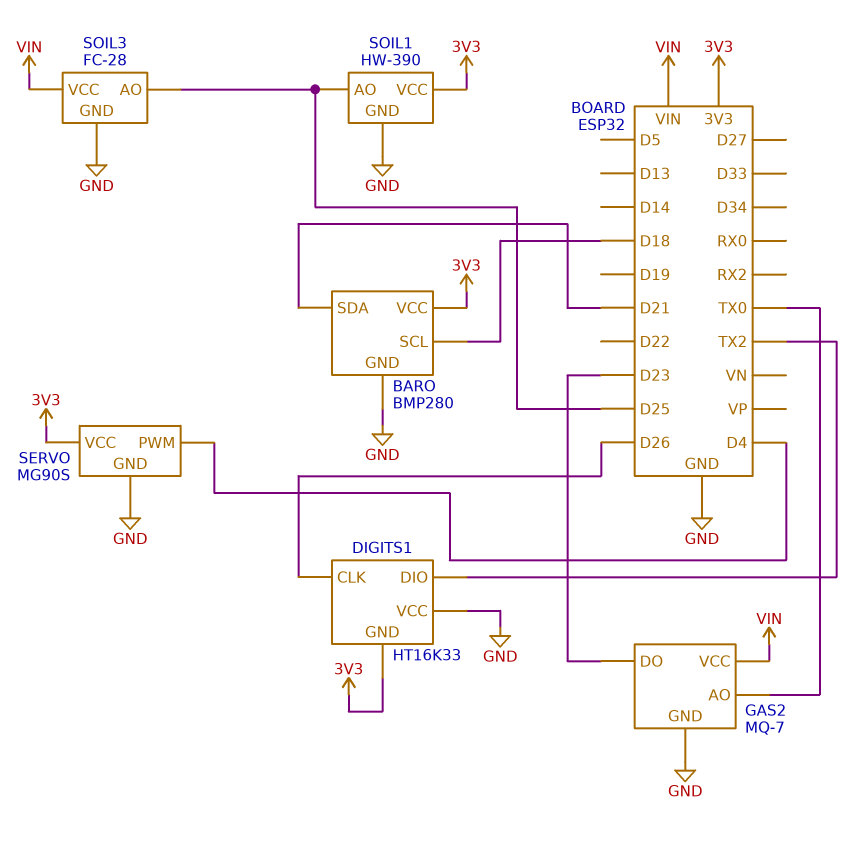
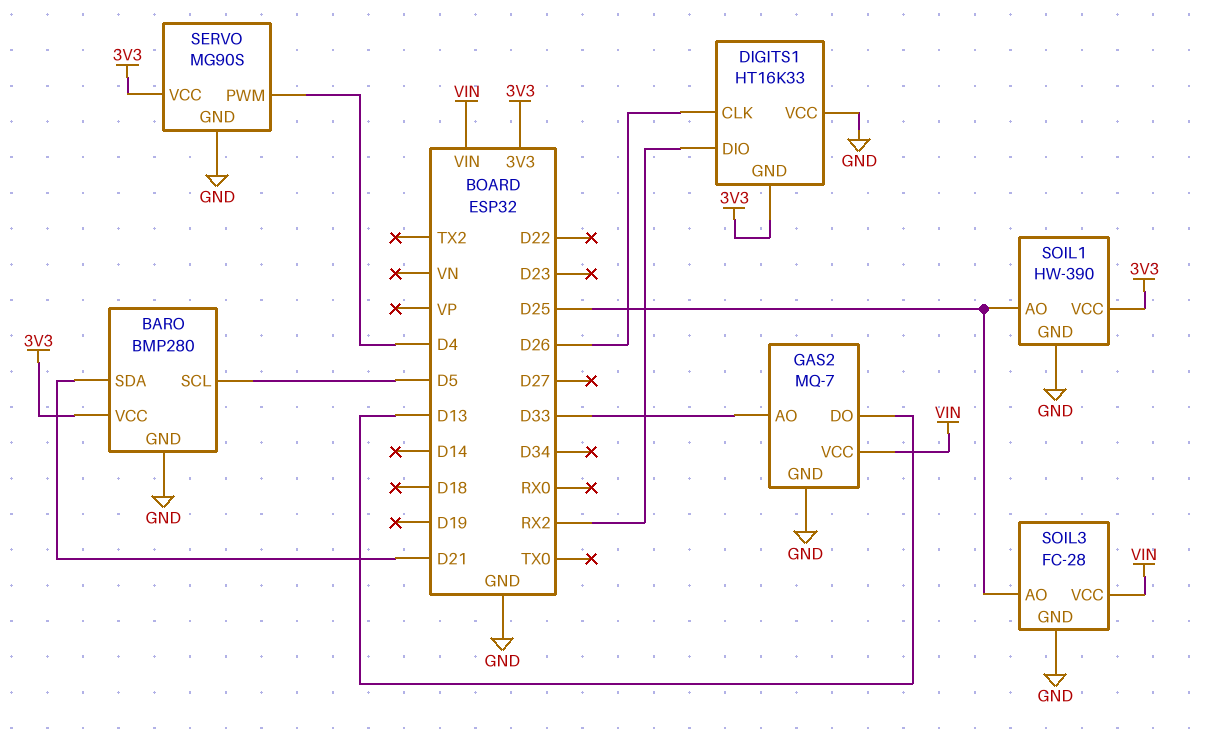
BARO pin SCL: D18 -> D5
DIGITS1 pin DIO: TX2 -> RX2
GAS2 pin AO: TX0 -> D33
GAS2 pin DO: D23 -> D13

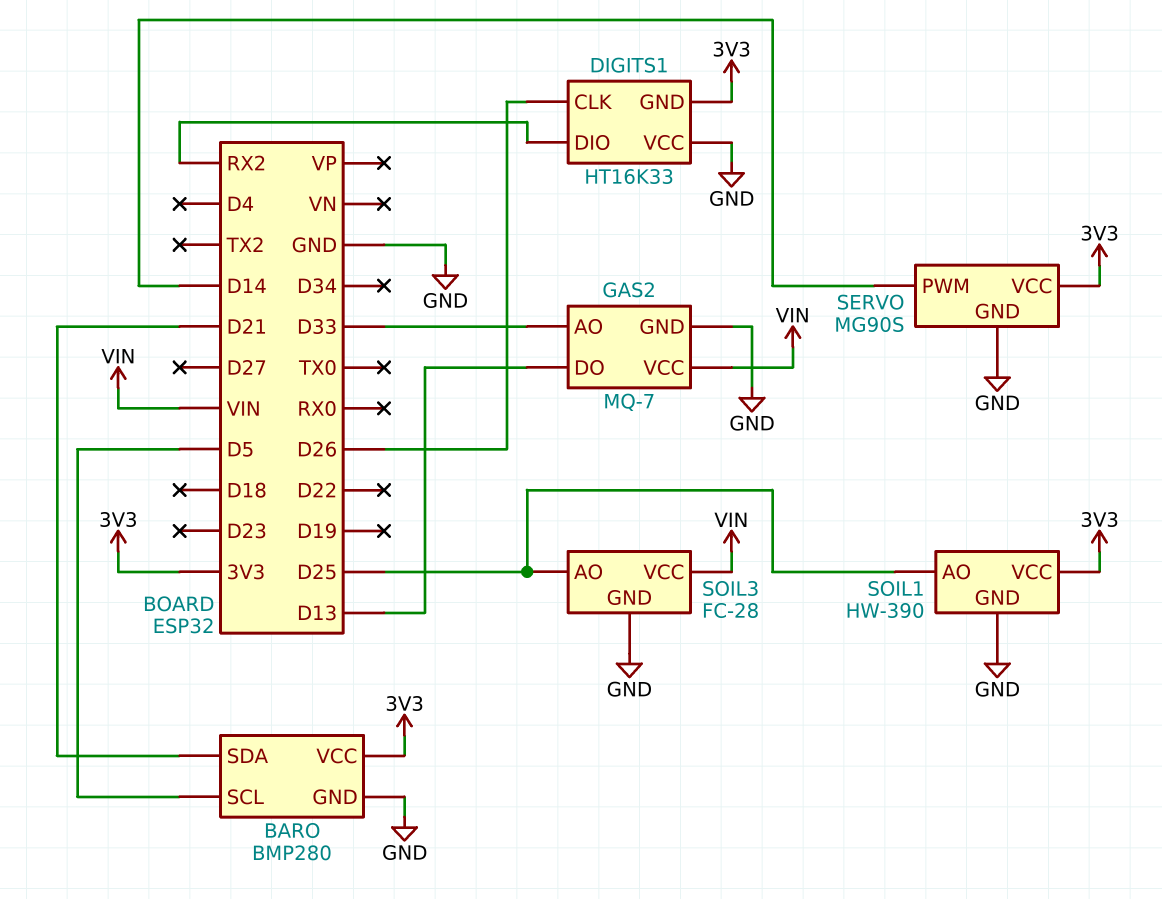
SERVO pin PWM: D4 -> D14

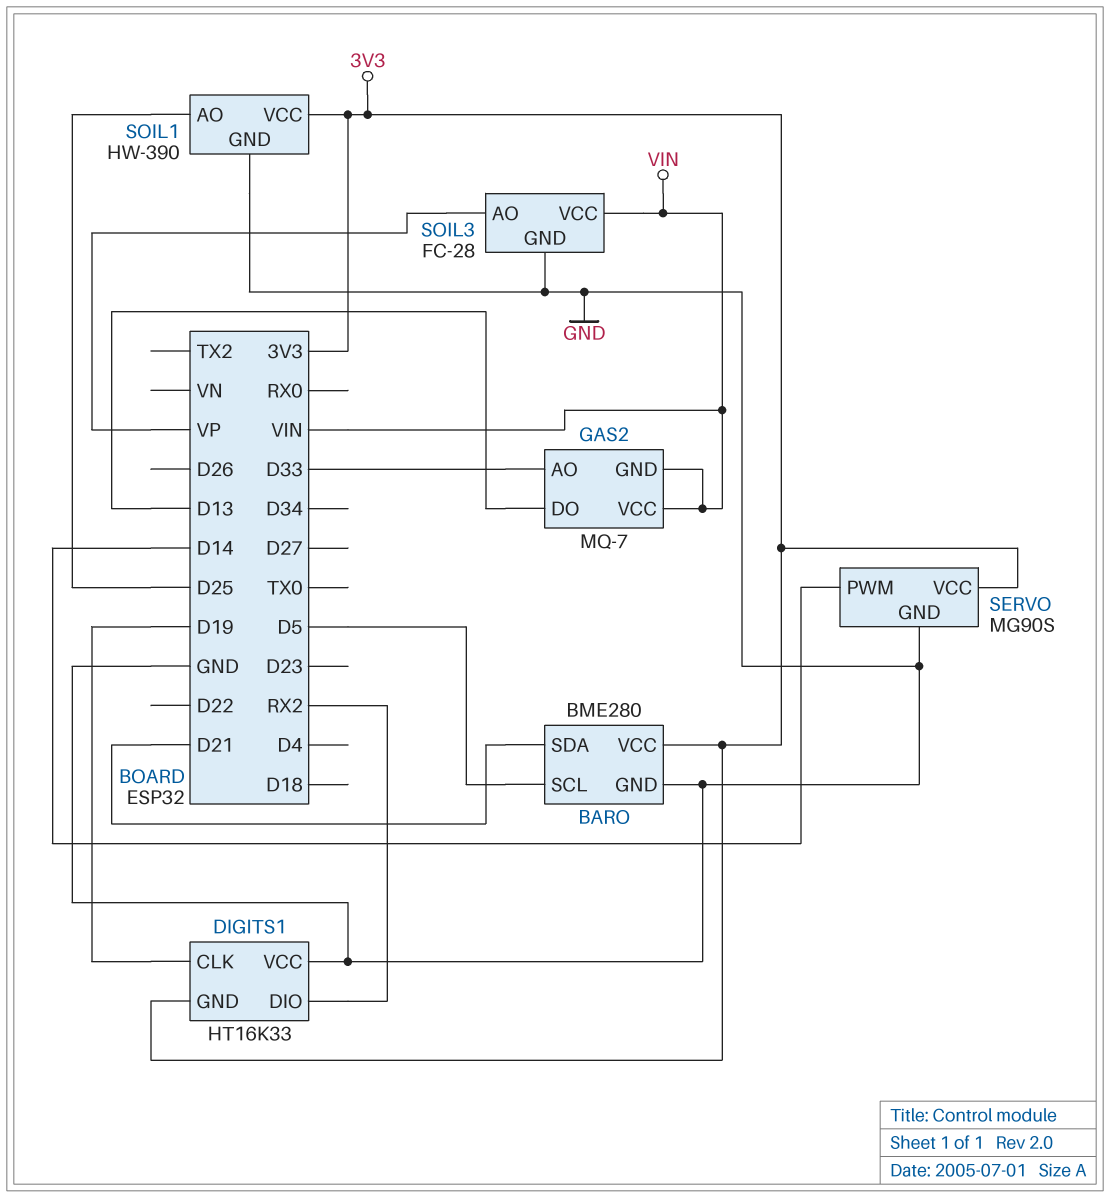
BARO: BMP280 -> BME280
DIGITS1 pin CLK: D26 -> D19
GAS2 pin GND: GND -> VIN
SOIL3 pin AO: D25 -> VP

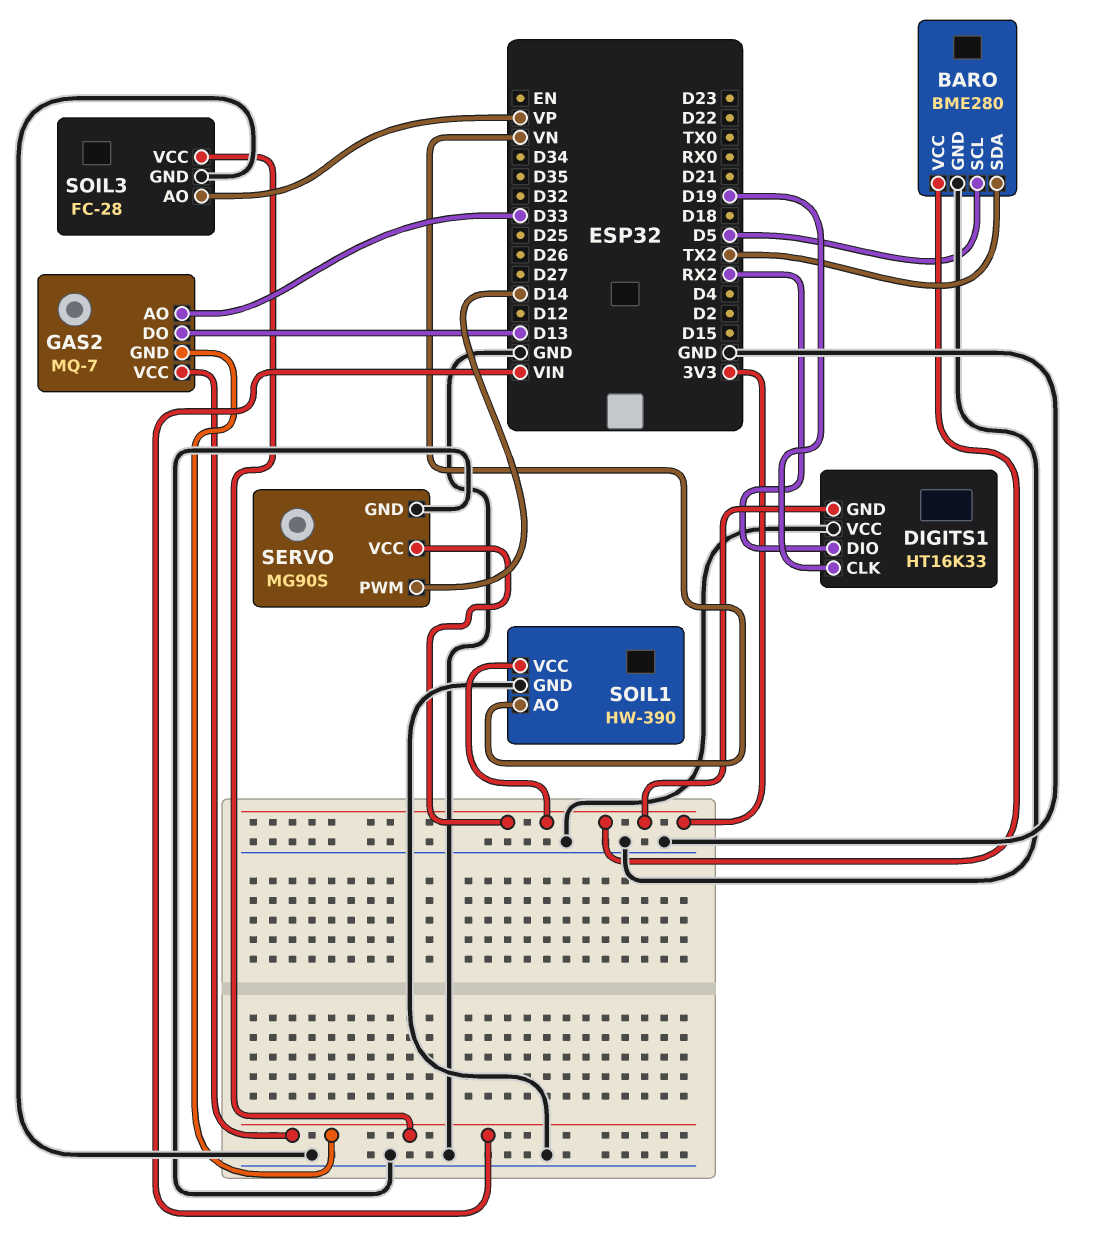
BARO pin SDA: D21 -> TX2
SOIL1 pin AO: D25 -> VN

